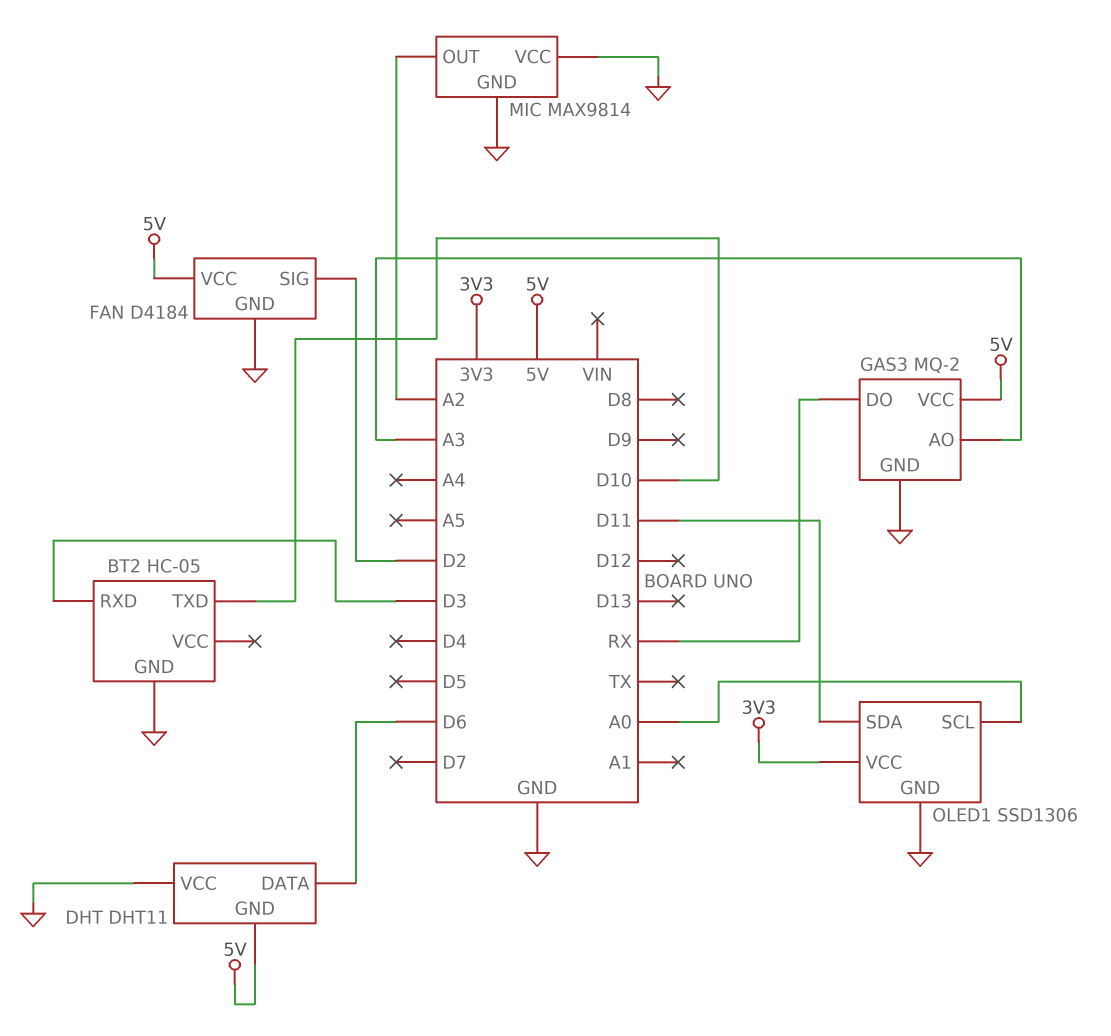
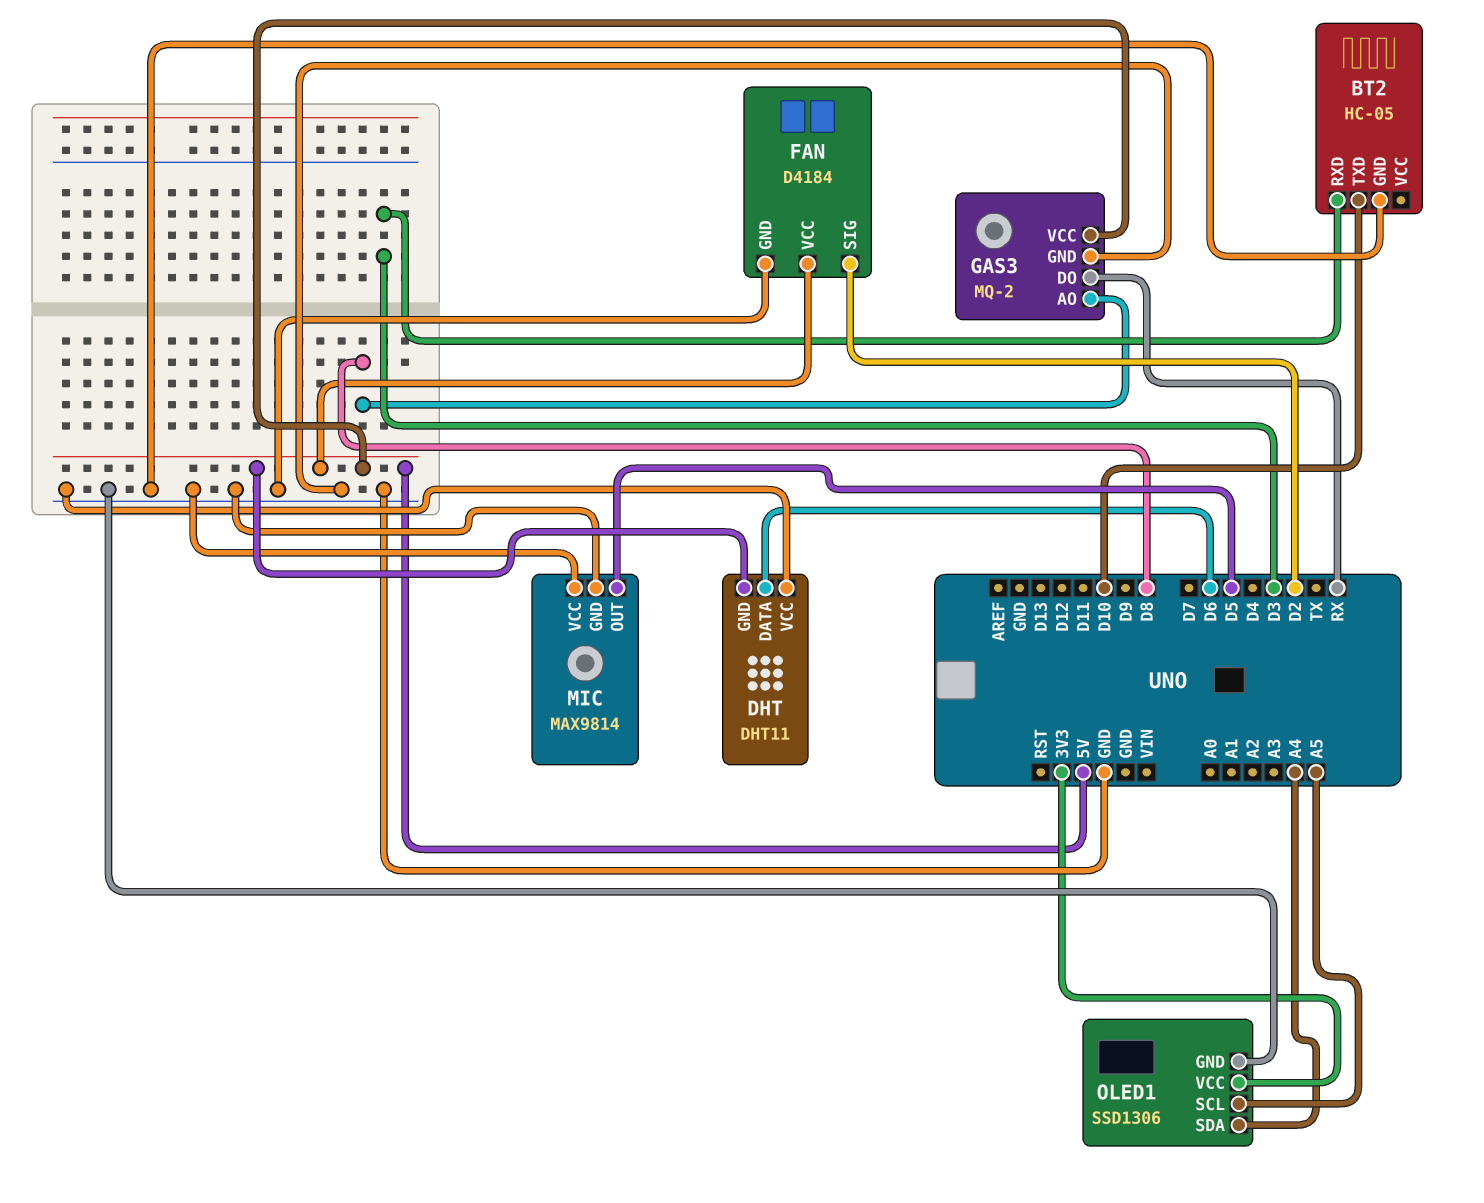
GAS3 pin AO: A3 -> D8
MIC pin OUT: A2 -> D5
OLED1 pin SCL: A0 -> A5
OLED1 pin SDA: D11 -> A4

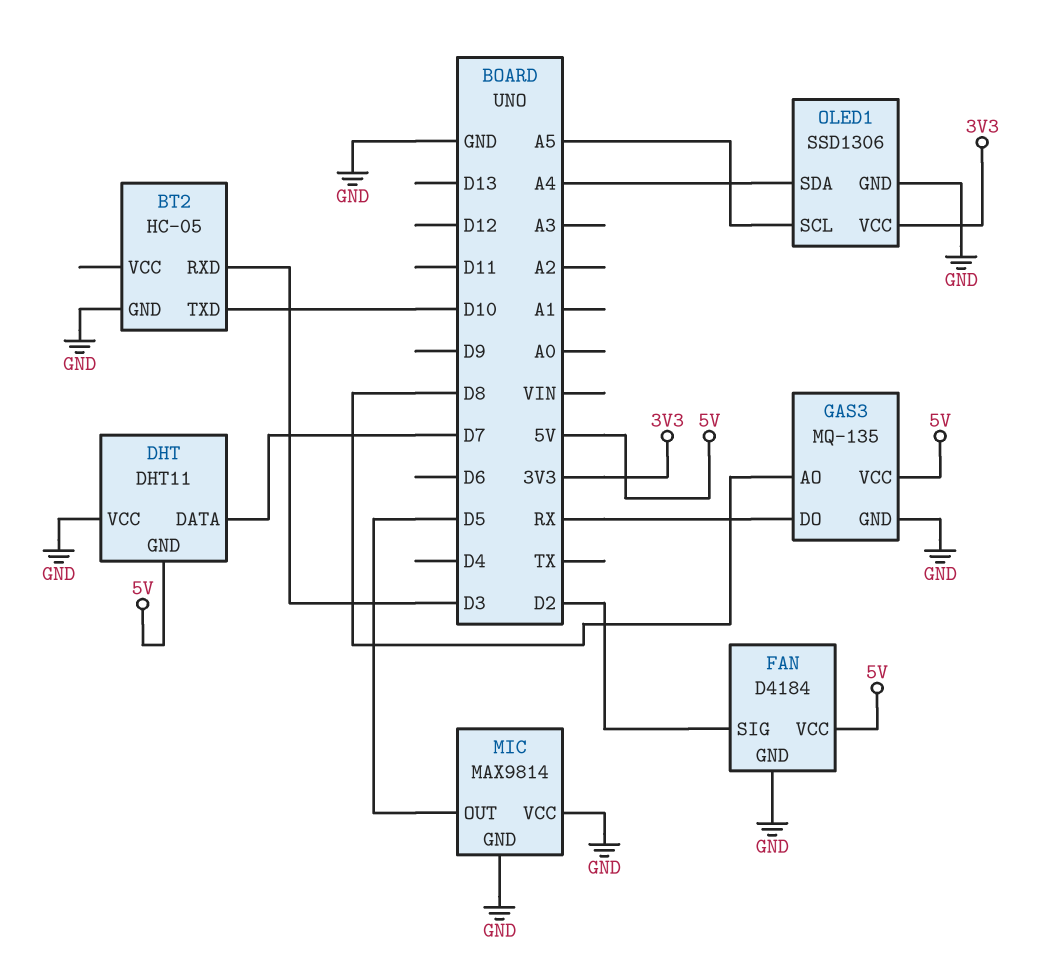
DHT pin DATA: D6 -> D7
GAS3: MQ-2 -> MQ-135

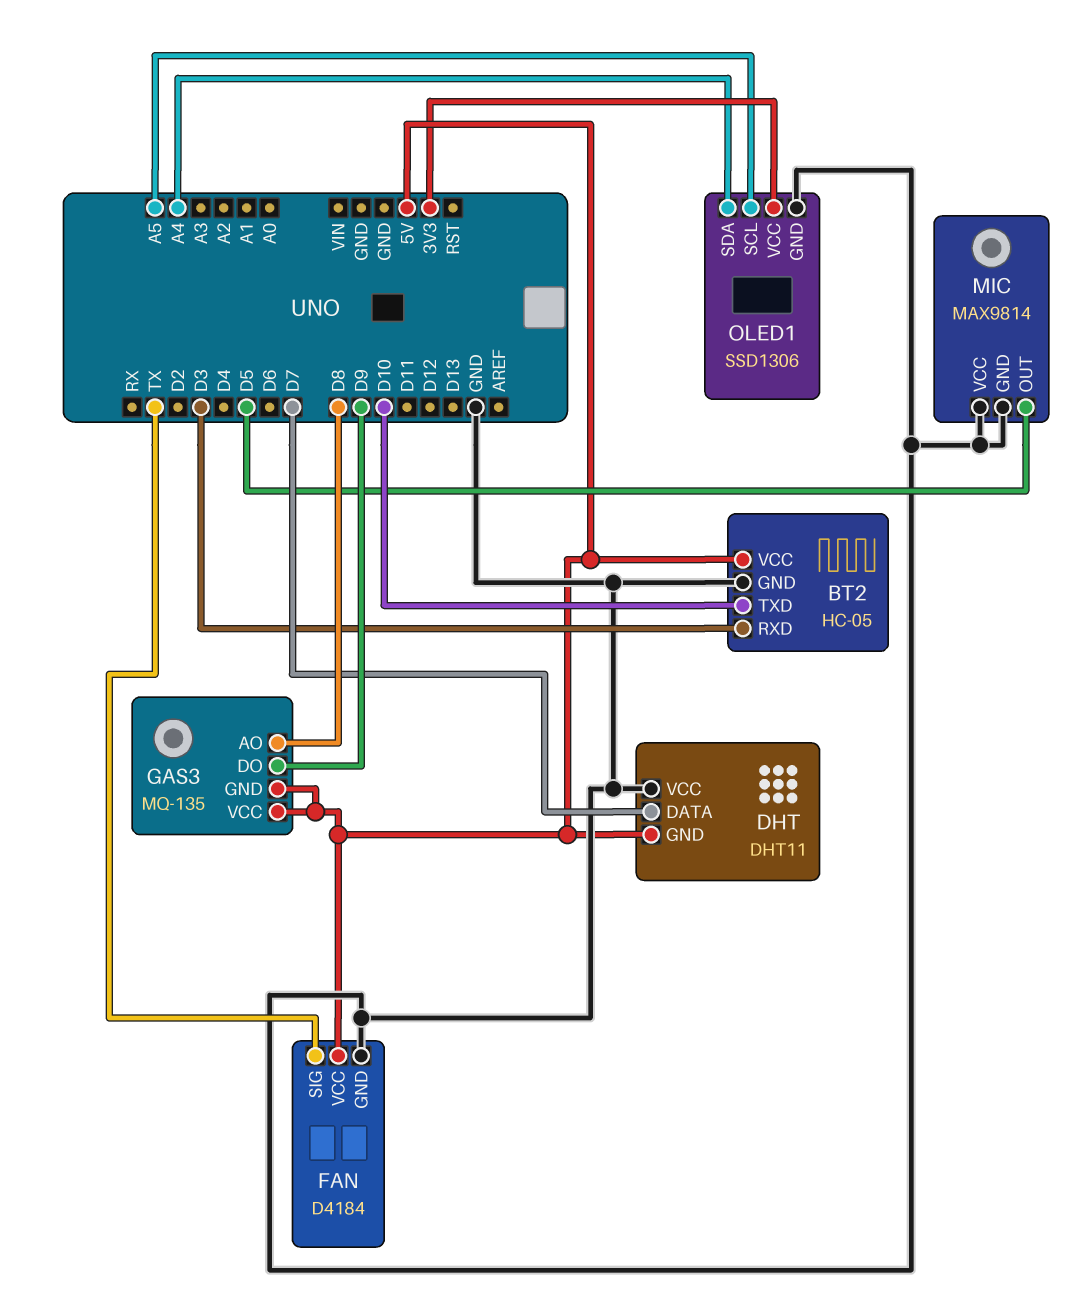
BT2 pin VCC: none -> 5V
FAN pin SIG: D2 -> TX
GAS3 pin DO: RX -> D9
GAS3 pin GND: GND -> 5V

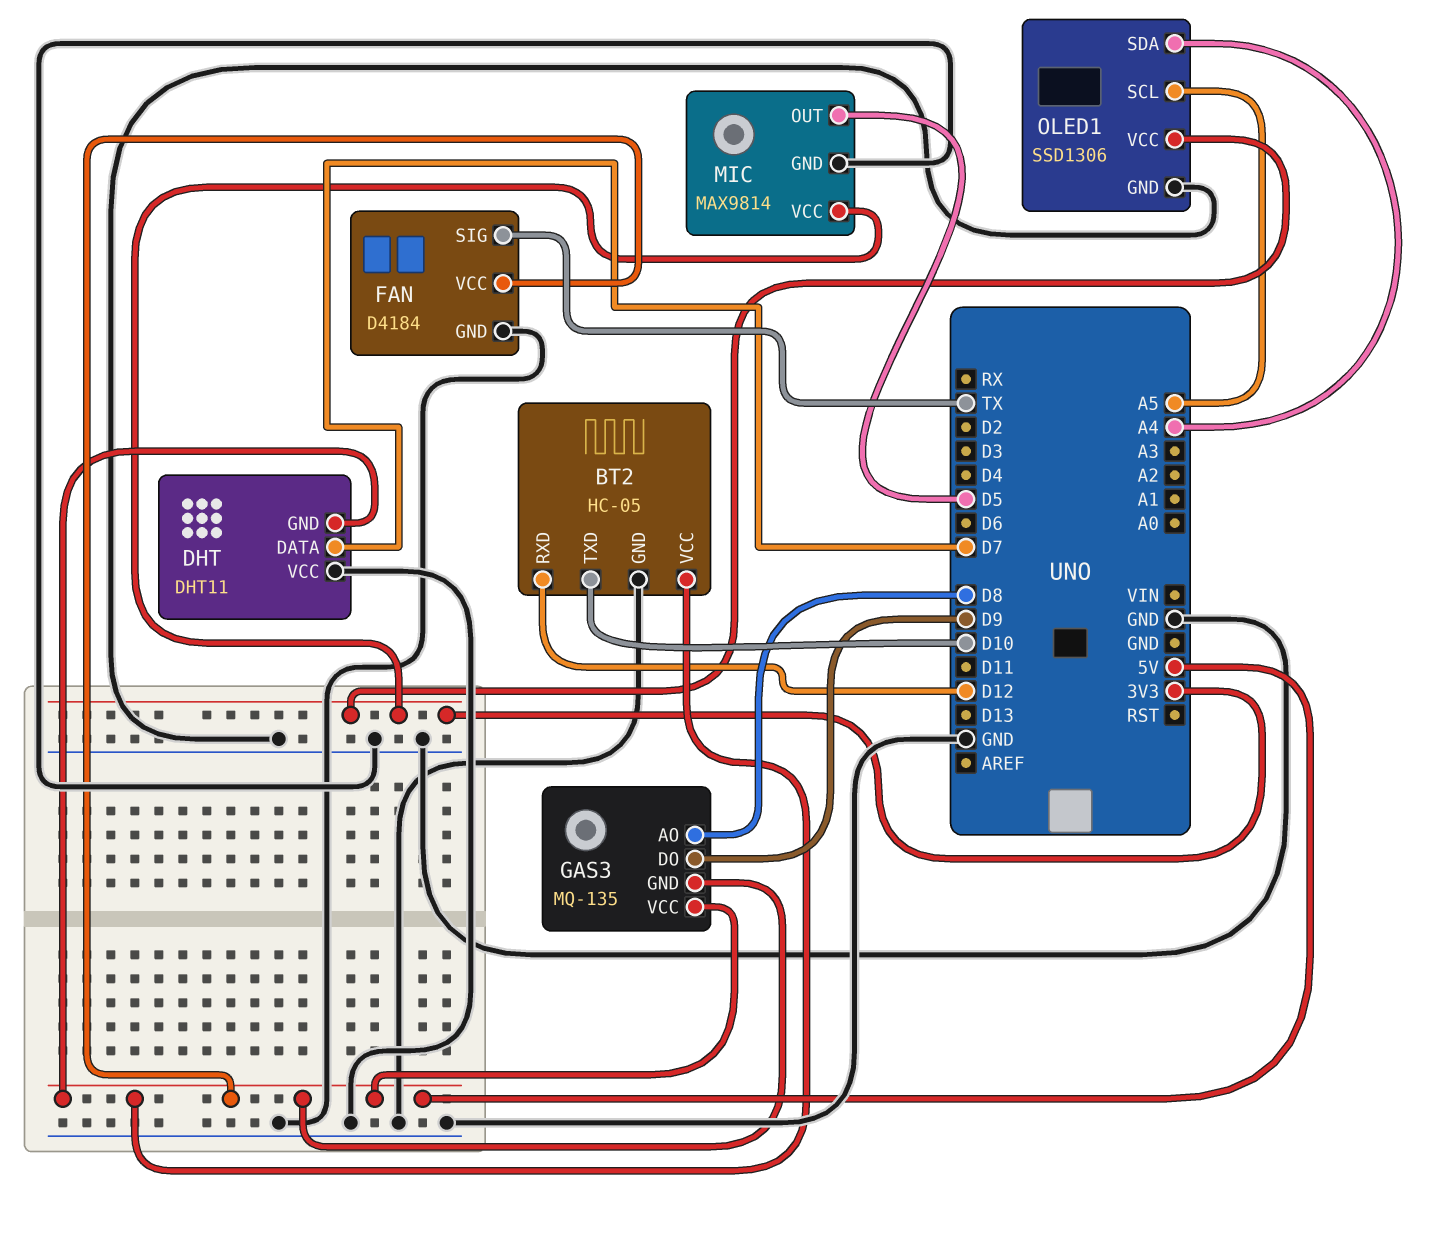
BT2 pin RXD: D3 -> D12
MIC pin VCC: GND -> 3V3

